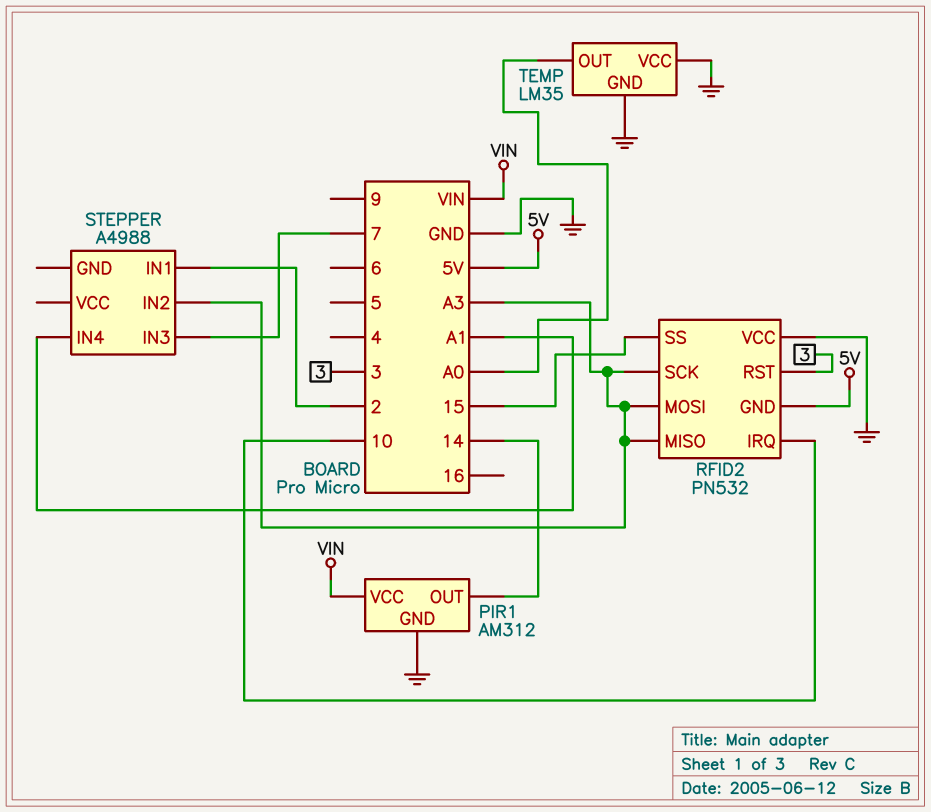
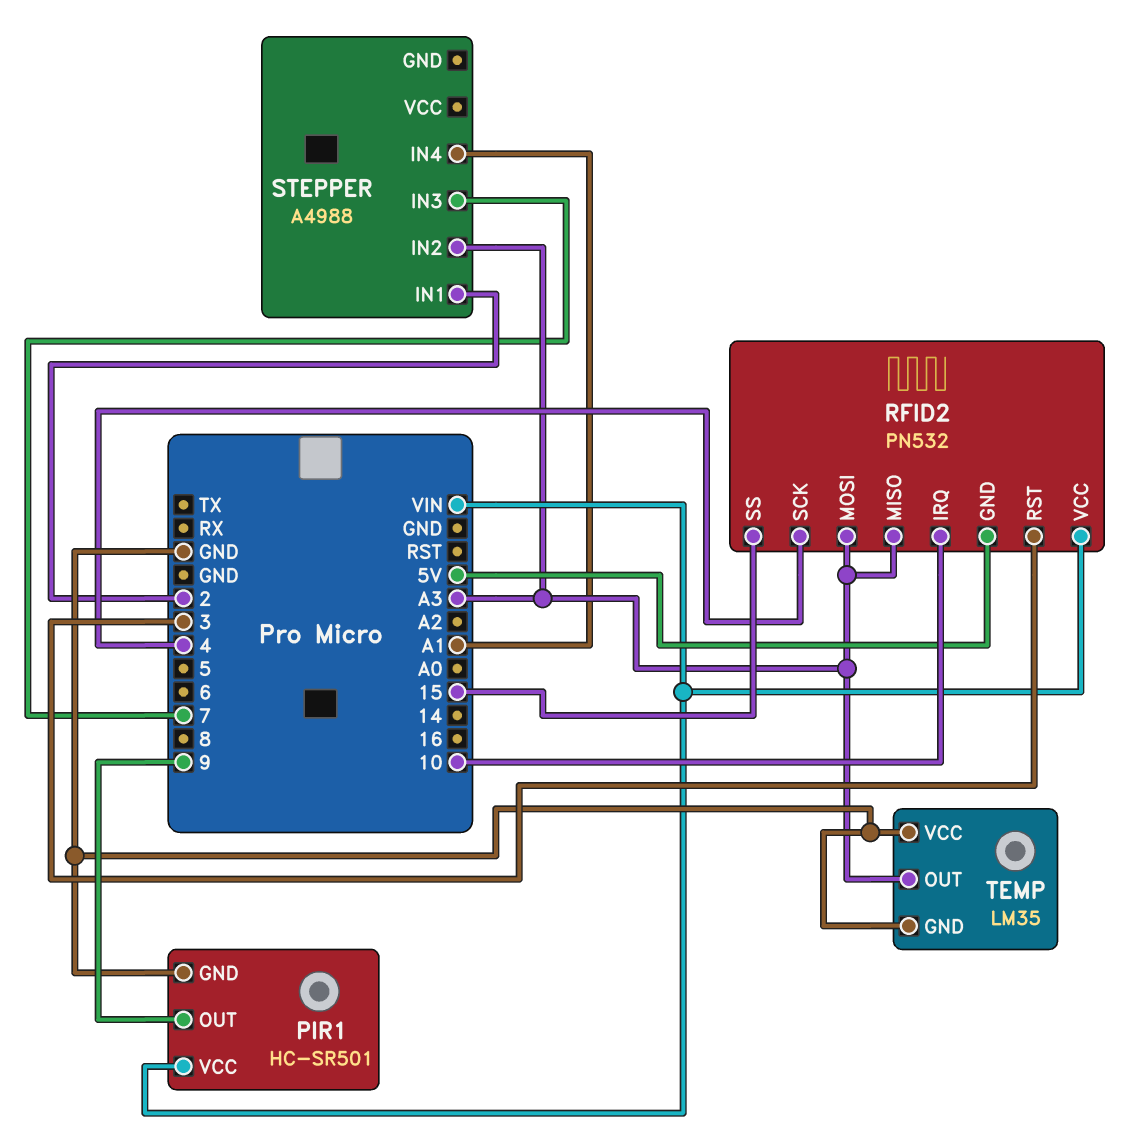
PIR1: AM312 -> HC-SR501
PIR1 pin OUT: 14 -> 9
RFID2 pin SCK: A3 -> 4
RFID2 pin VCC: GND -> VIN
TEMP pin OUT: A0 -> A3

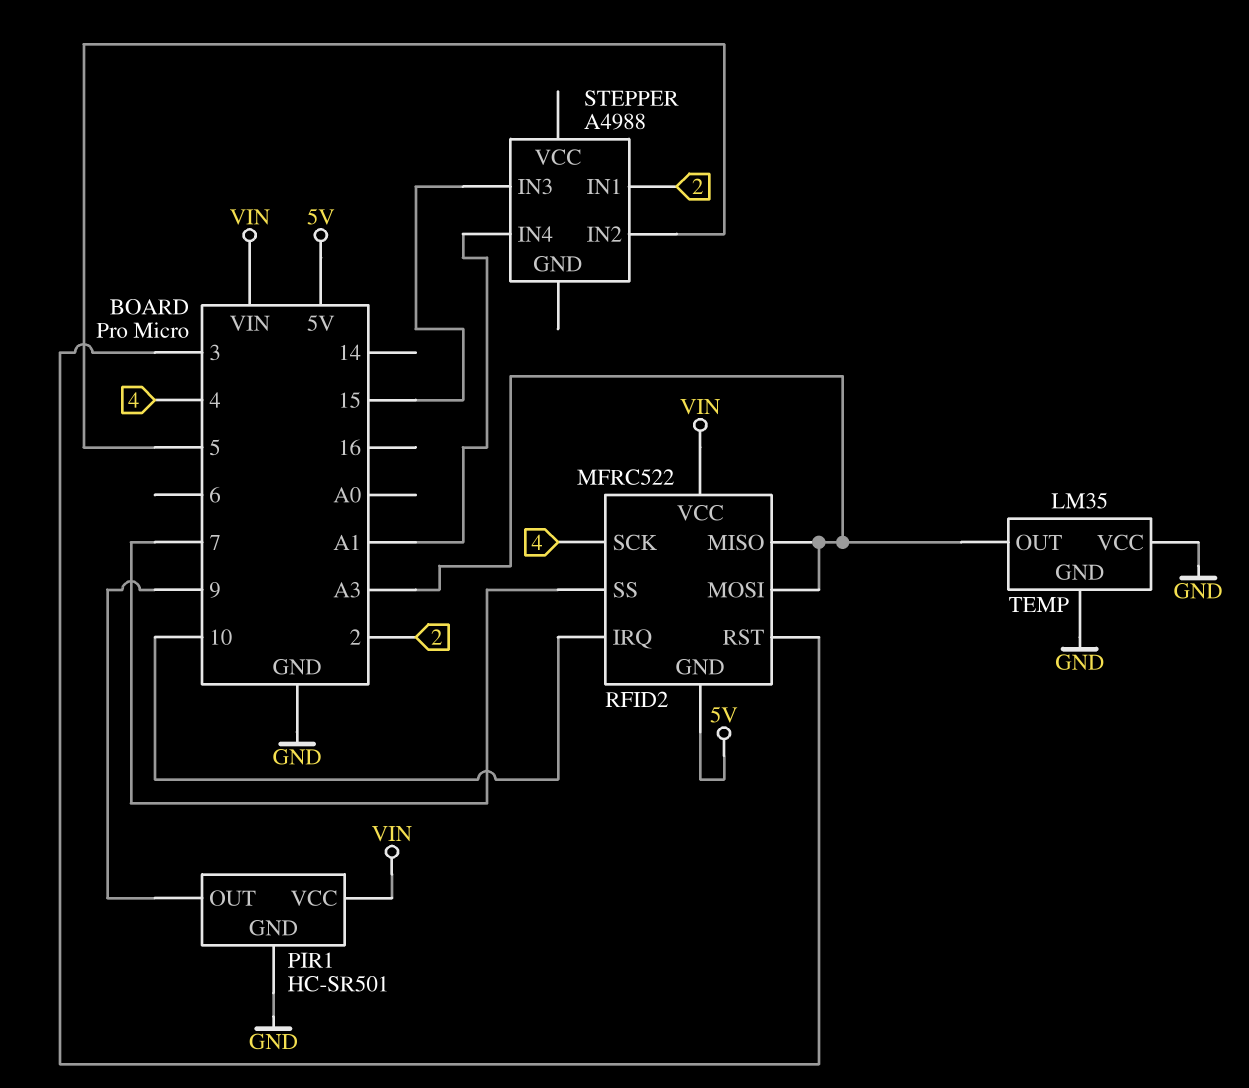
RFID2: PN532 -> MFRC522
RFID2 pin SS: 15 -> 7
STEPPER pin IN2: A3 -> 5
STEPPER pin IN3: 7 -> 15

